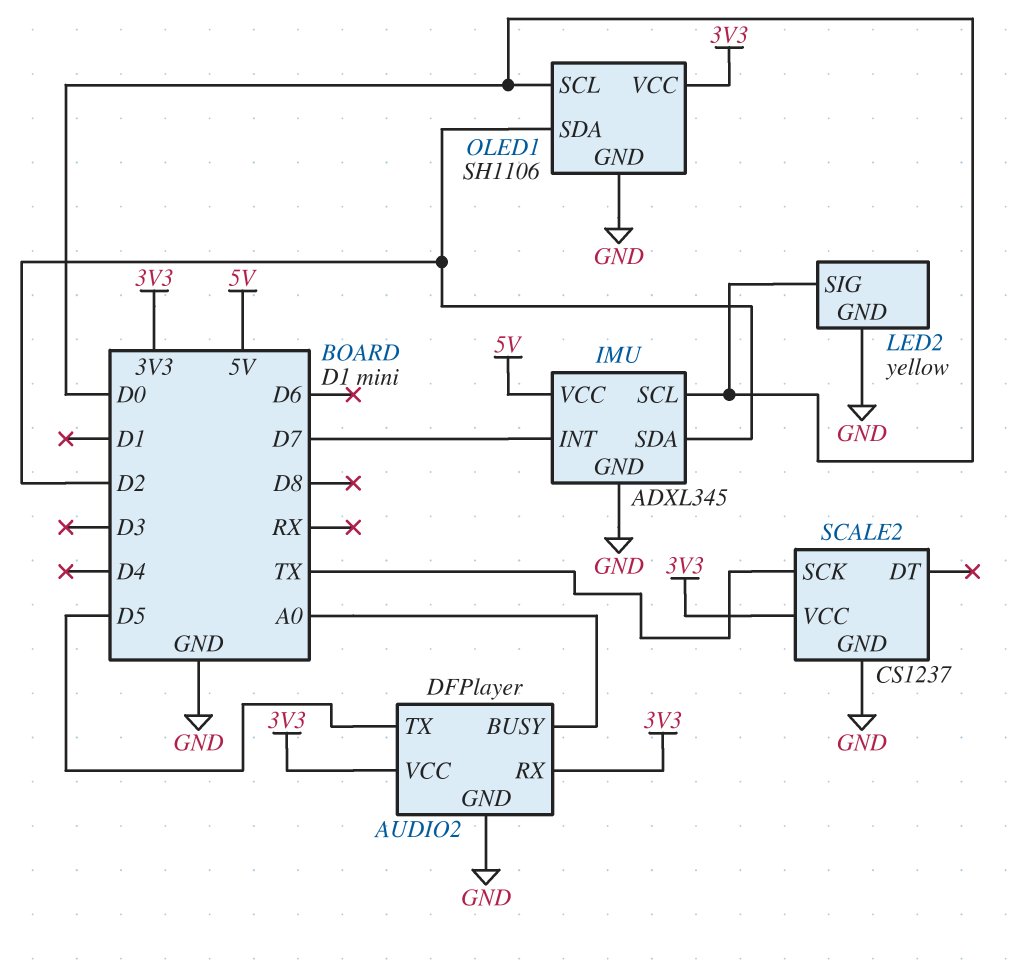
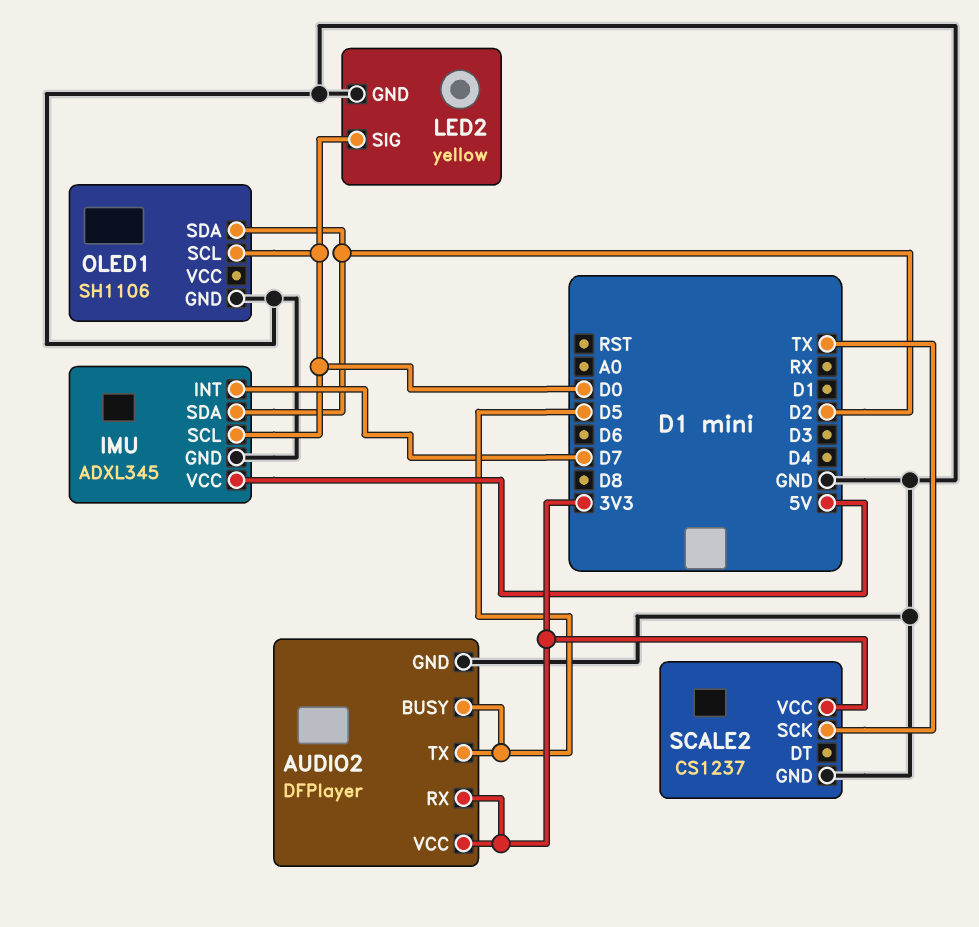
AUDIO2 pin BUSY: A0 -> D5
OLED1 pin VCC: 3V3 -> none

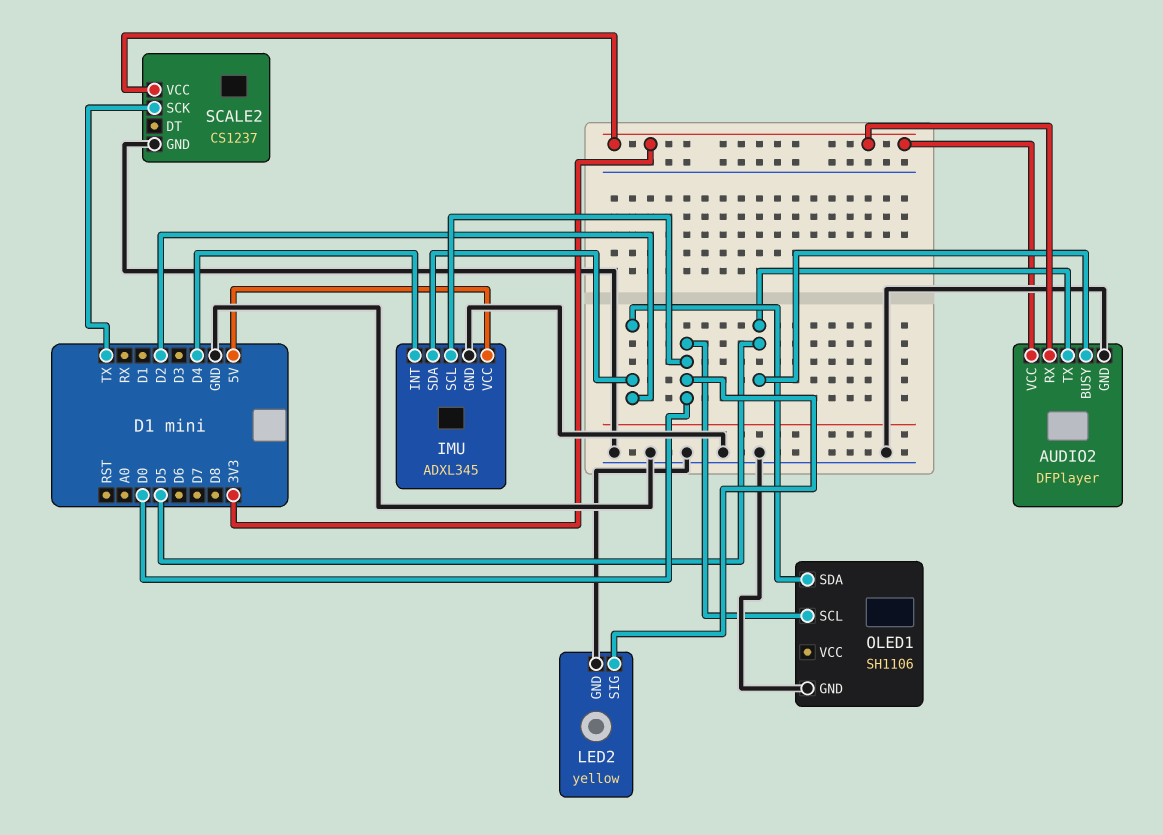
IMU pin INT: D7 -> D4

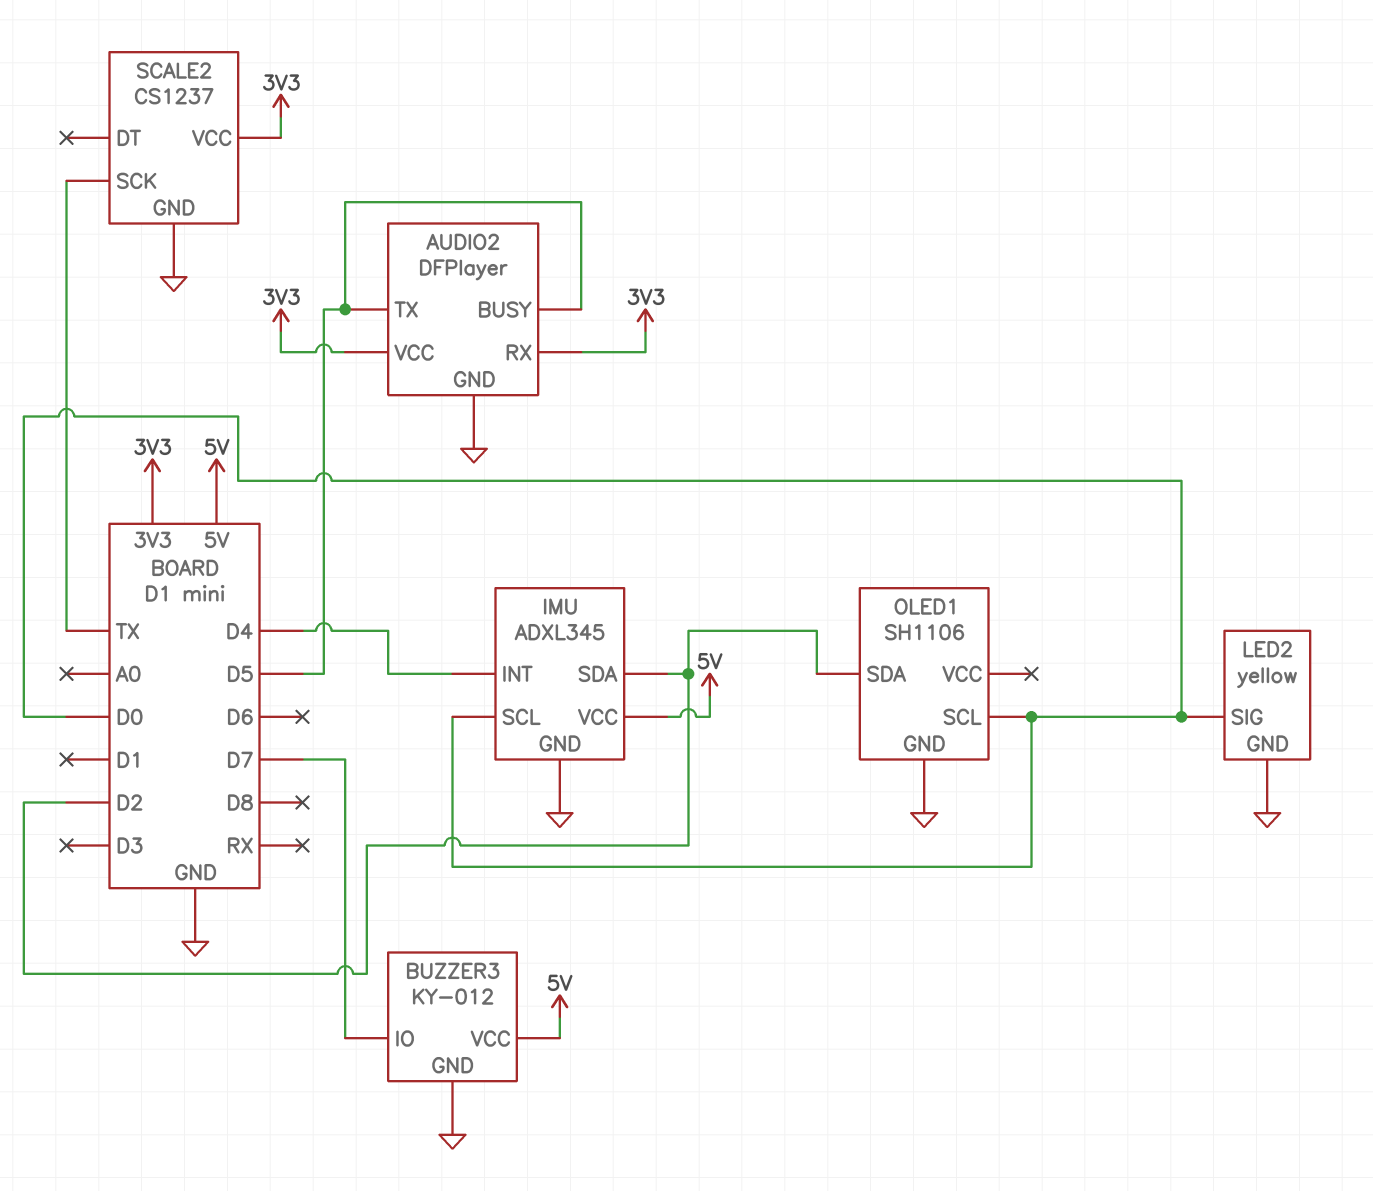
BUZZER3: none -> KY-012
BUZZER3 pin GND: none -> GND
BUZZER3 pin IO: none -> D7
BUZZER3 pin VCC: none -> 5V

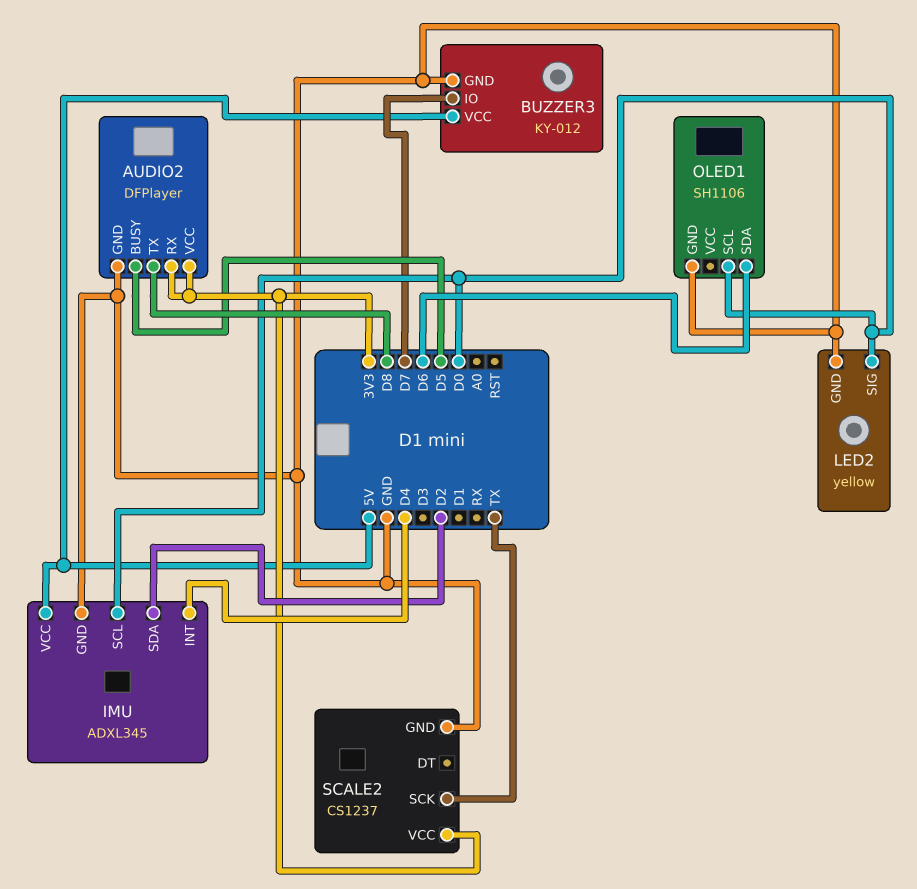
AUDIO2 pin TX: D5 -> D8
OLED1 pin SDA: D2 -> D6

